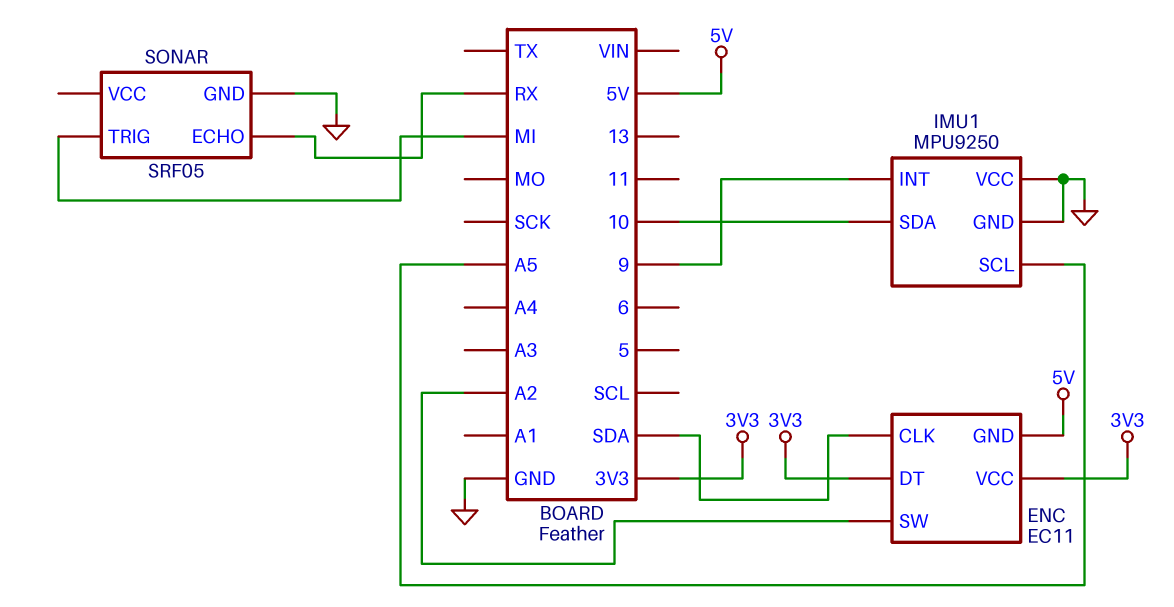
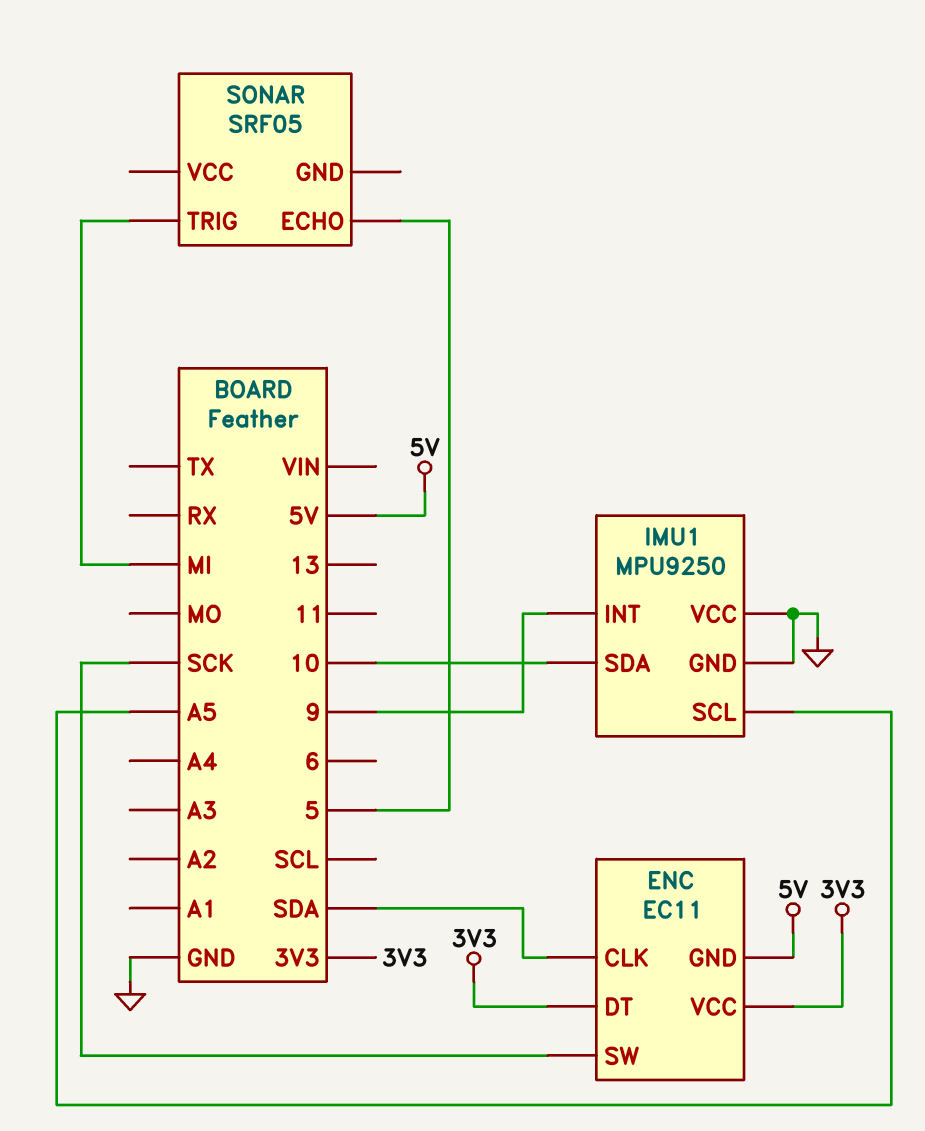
ENC pin SW: A2 -> SCK
SONAR pin ECHO: RX -> 5
SONAR pin GND: GND -> none

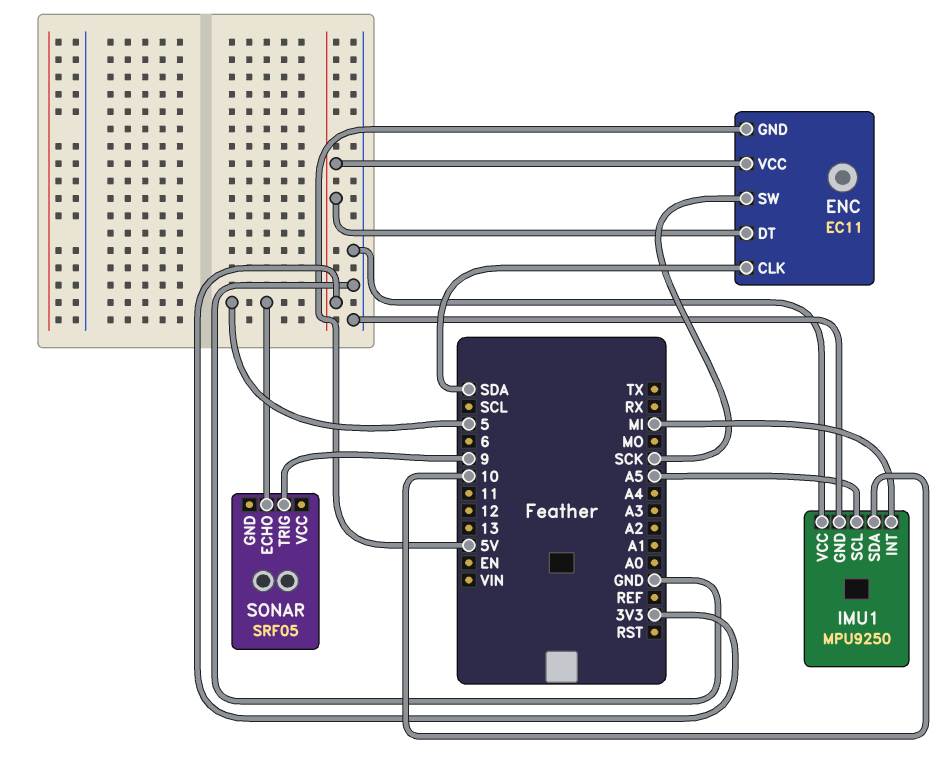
IMU1 pin INT: 9 -> MI
SONAR pin TRIG: MI -> 9

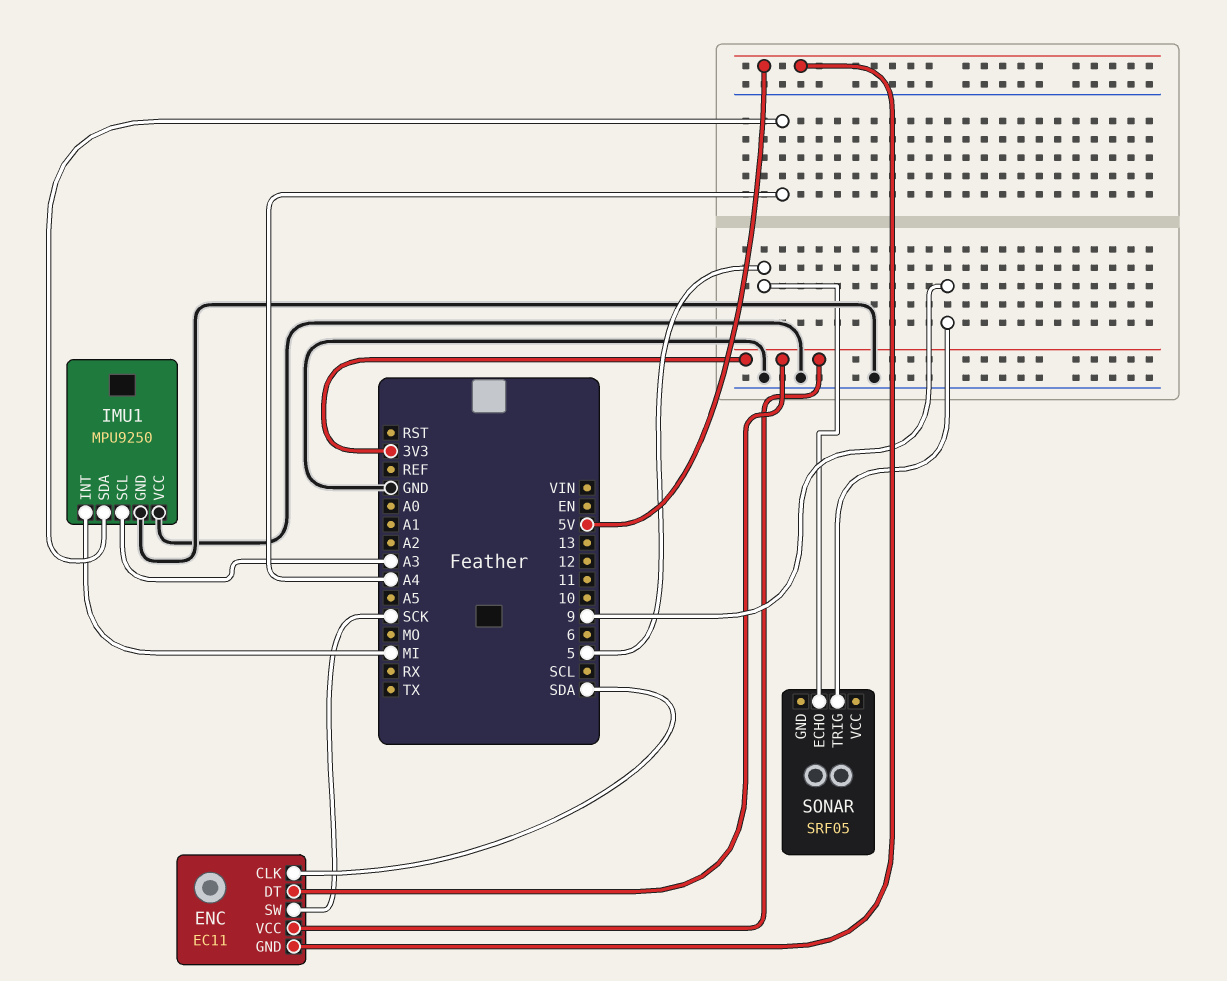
IMU1 pin SCL: A5 -> A3
IMU1 pin SDA: 10 -> A4

